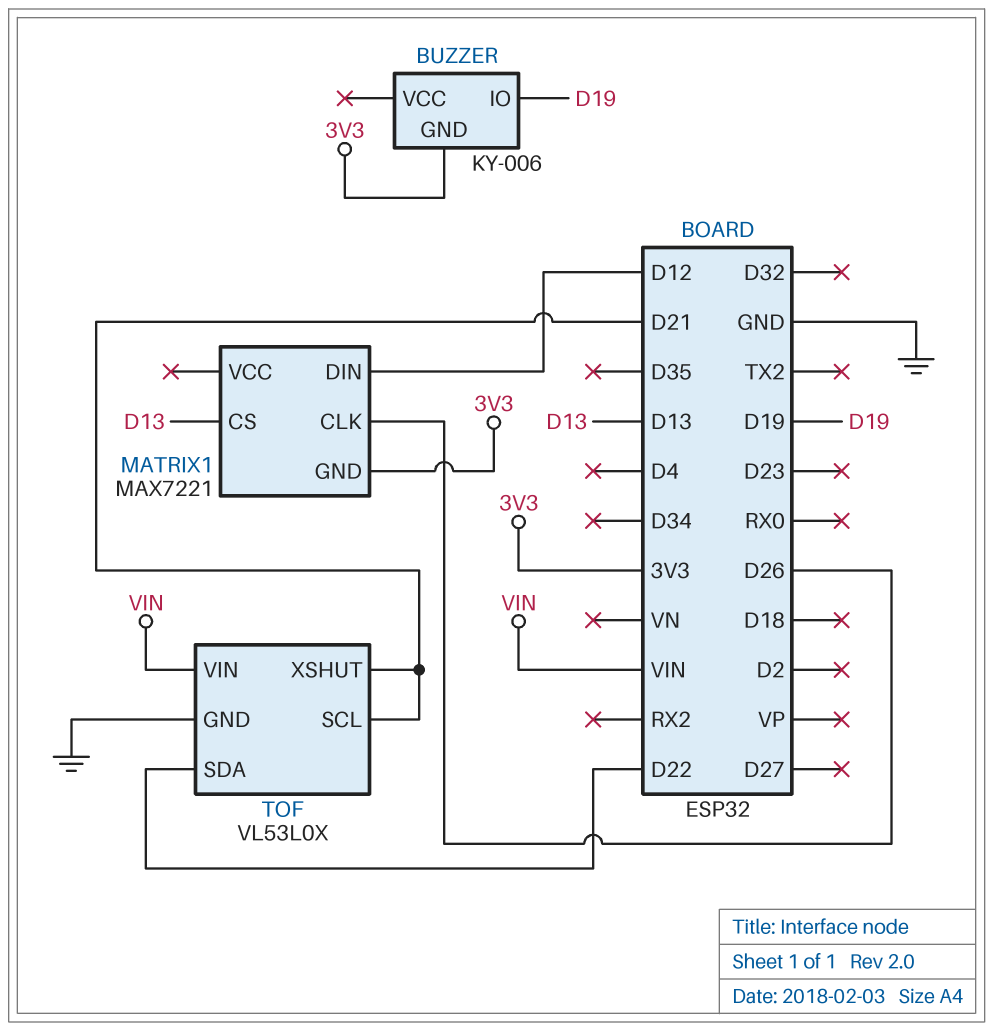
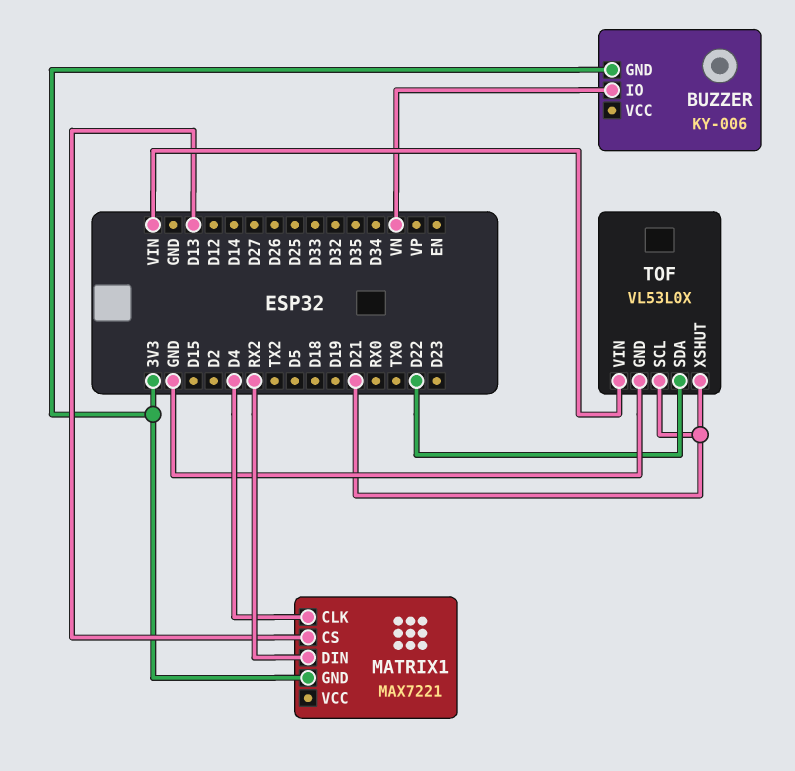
BUZZER pin IO: D19 -> VN
MATRIX1 pin CLK: D26 -> D4
MATRIX1 pin DIN: D12 -> RX2

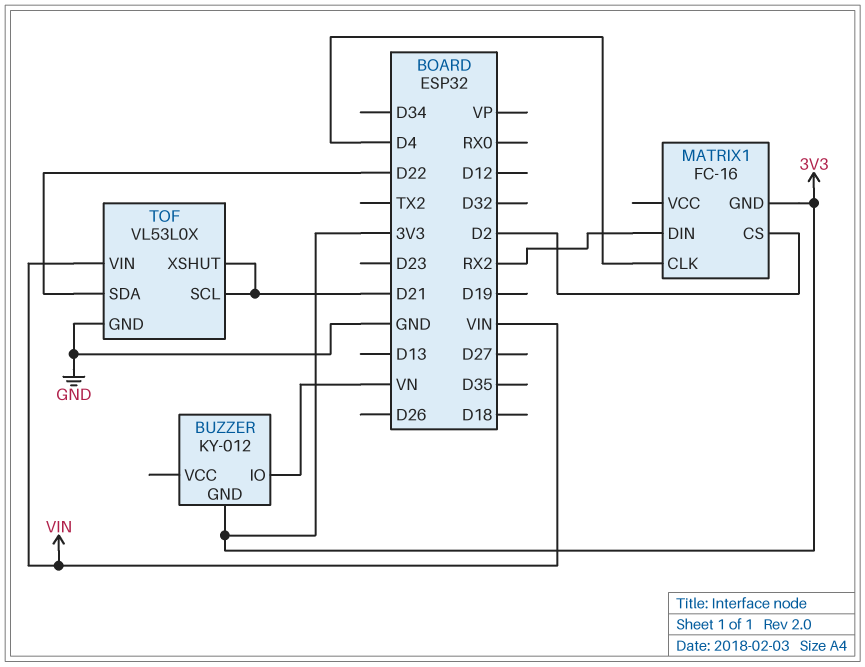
BUZZER: KY-006 -> KY-012
MATRIX1: MAX7221 -> FC-16
MATRIX1 pin CS: D13 -> D2

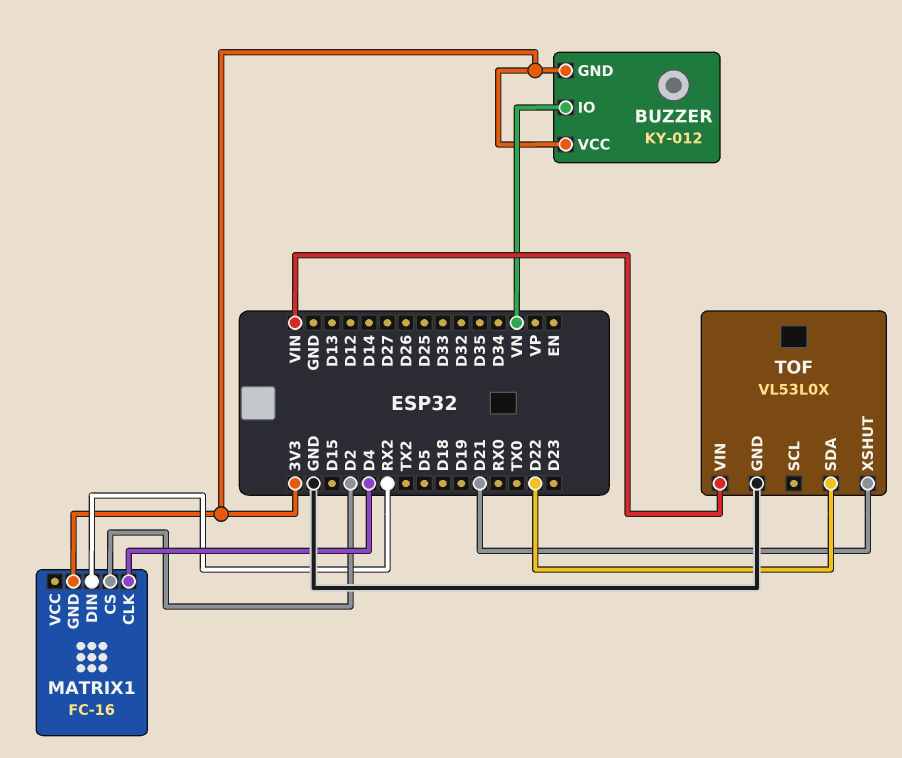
BUZZER pin VCC: none -> 3V3
TOF pin SCL: D21 -> none

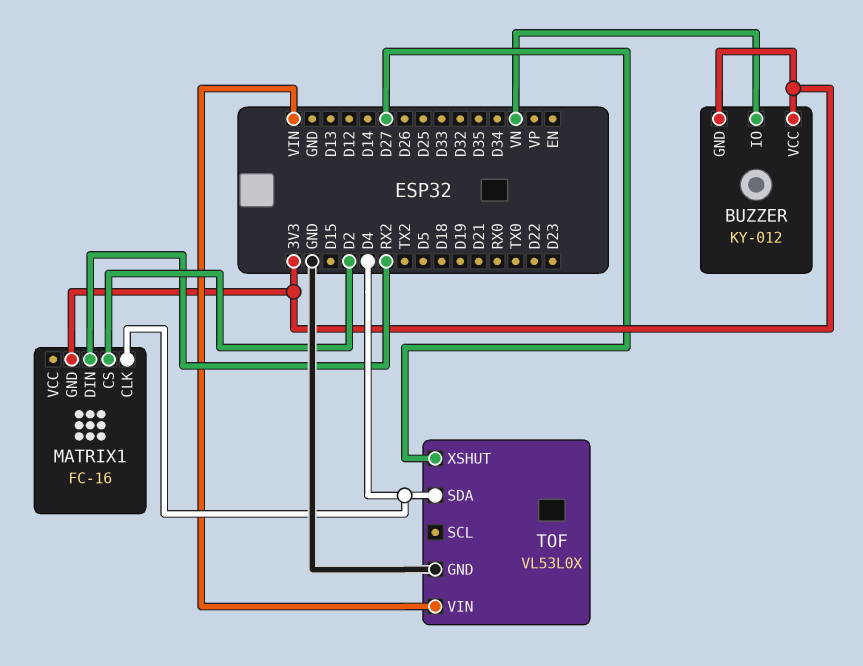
TOF pin SDA: D22 -> D4
TOF pin XSHUT: D21 -> D27

